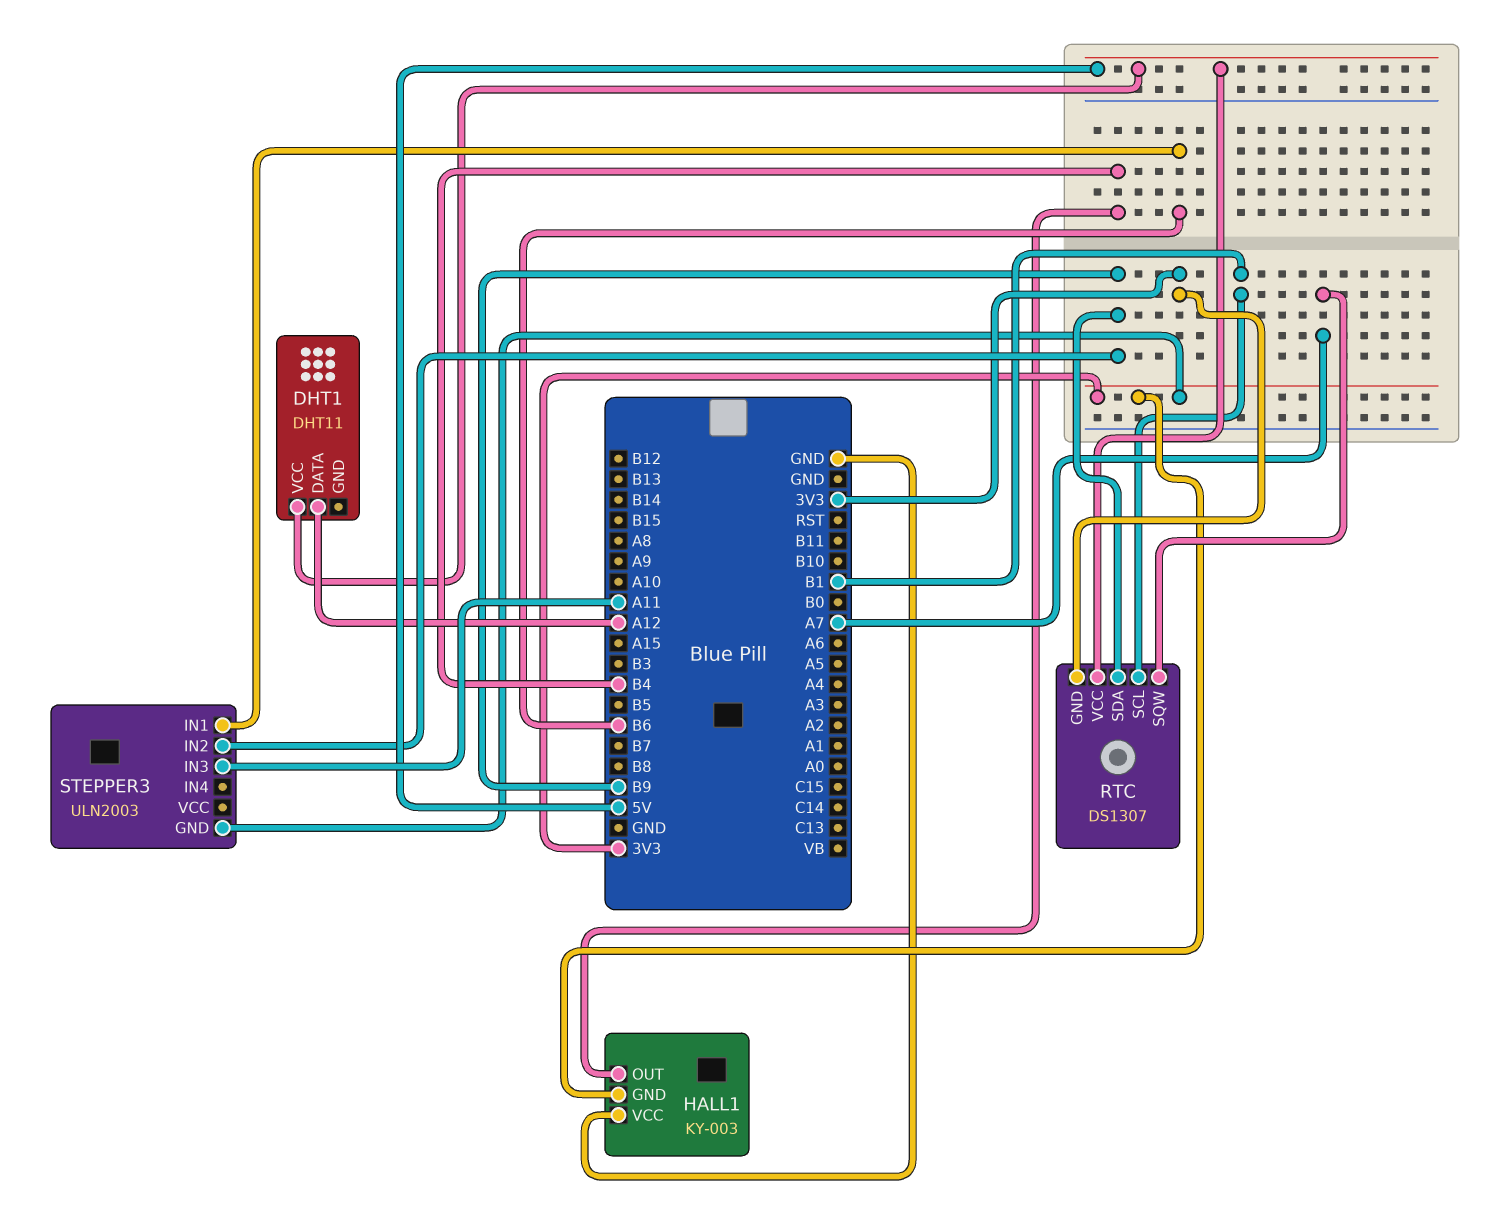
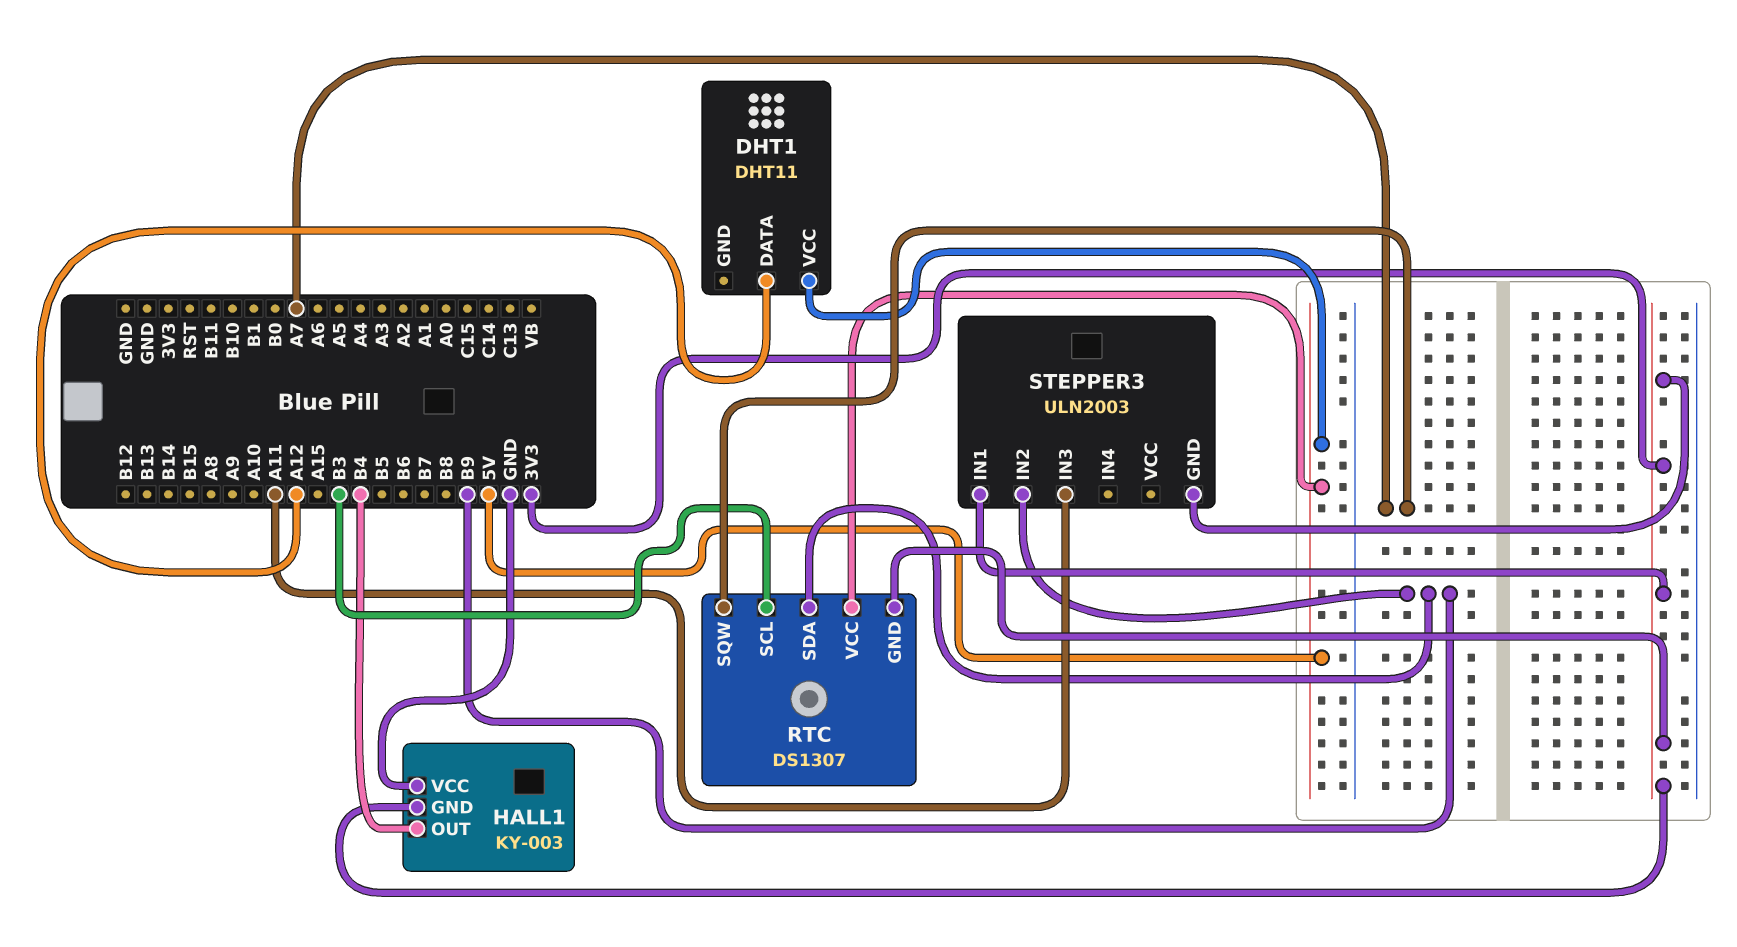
RTC pin SCL: B1 -> B3
STEPPER3 pin IN1: B6 -> 3V3

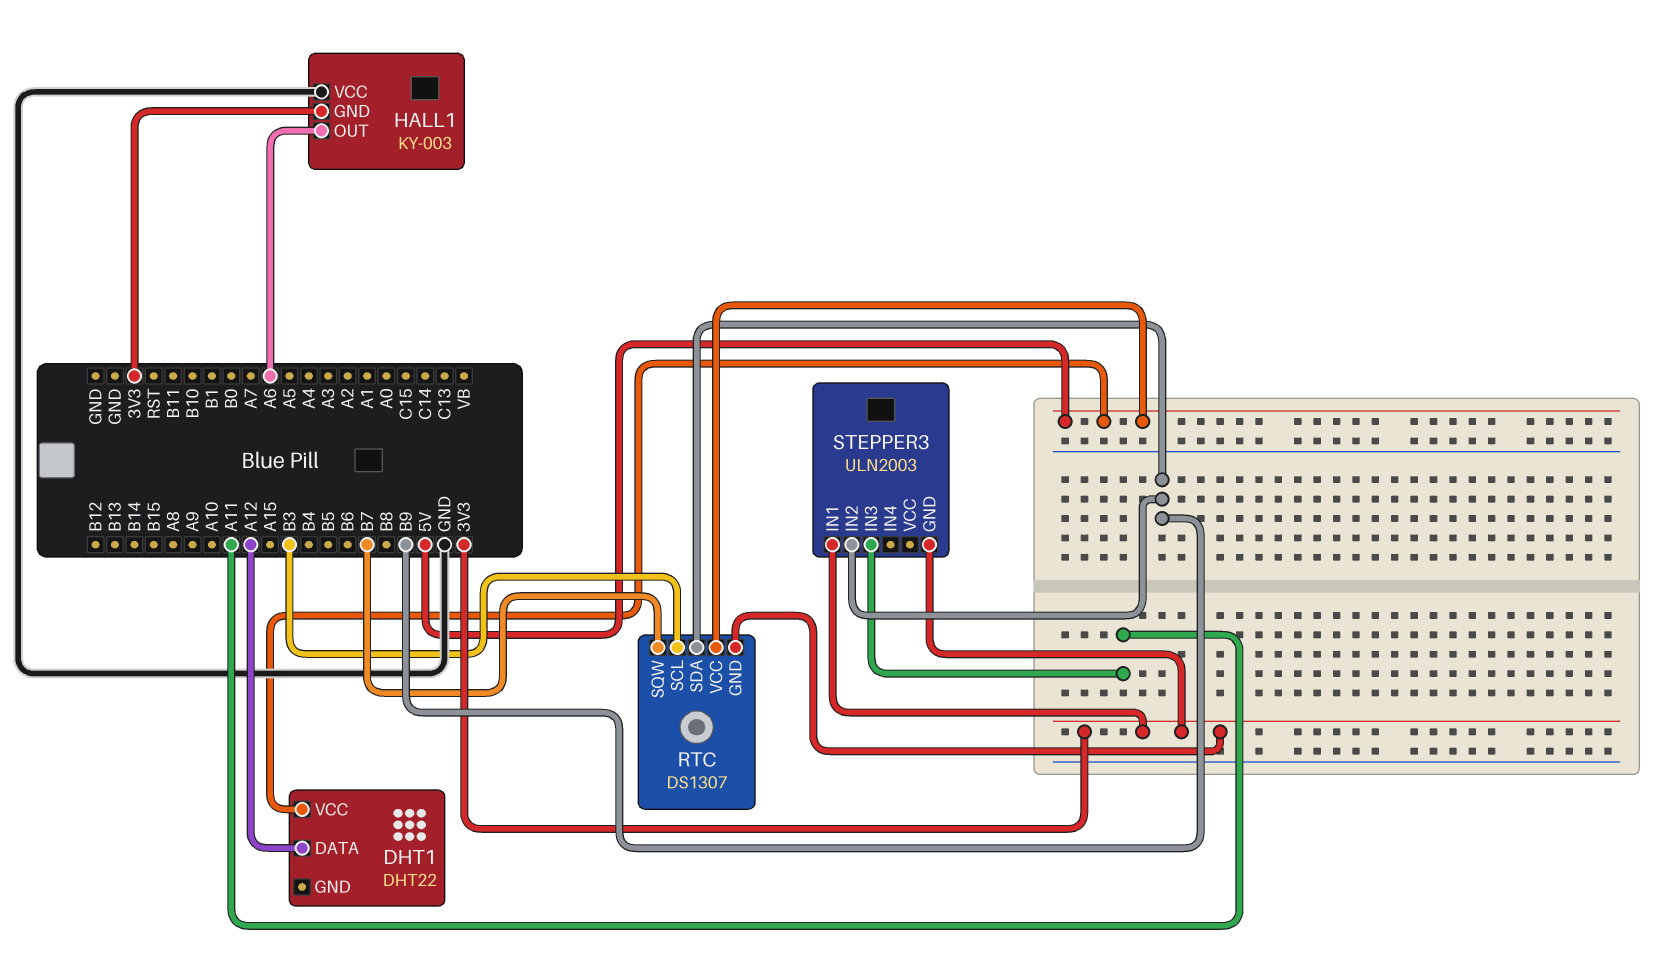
DHT1: DHT11 -> DHT22
HALL1 pin OUT: B4 -> A6
RTC pin SQW: A7 -> B7

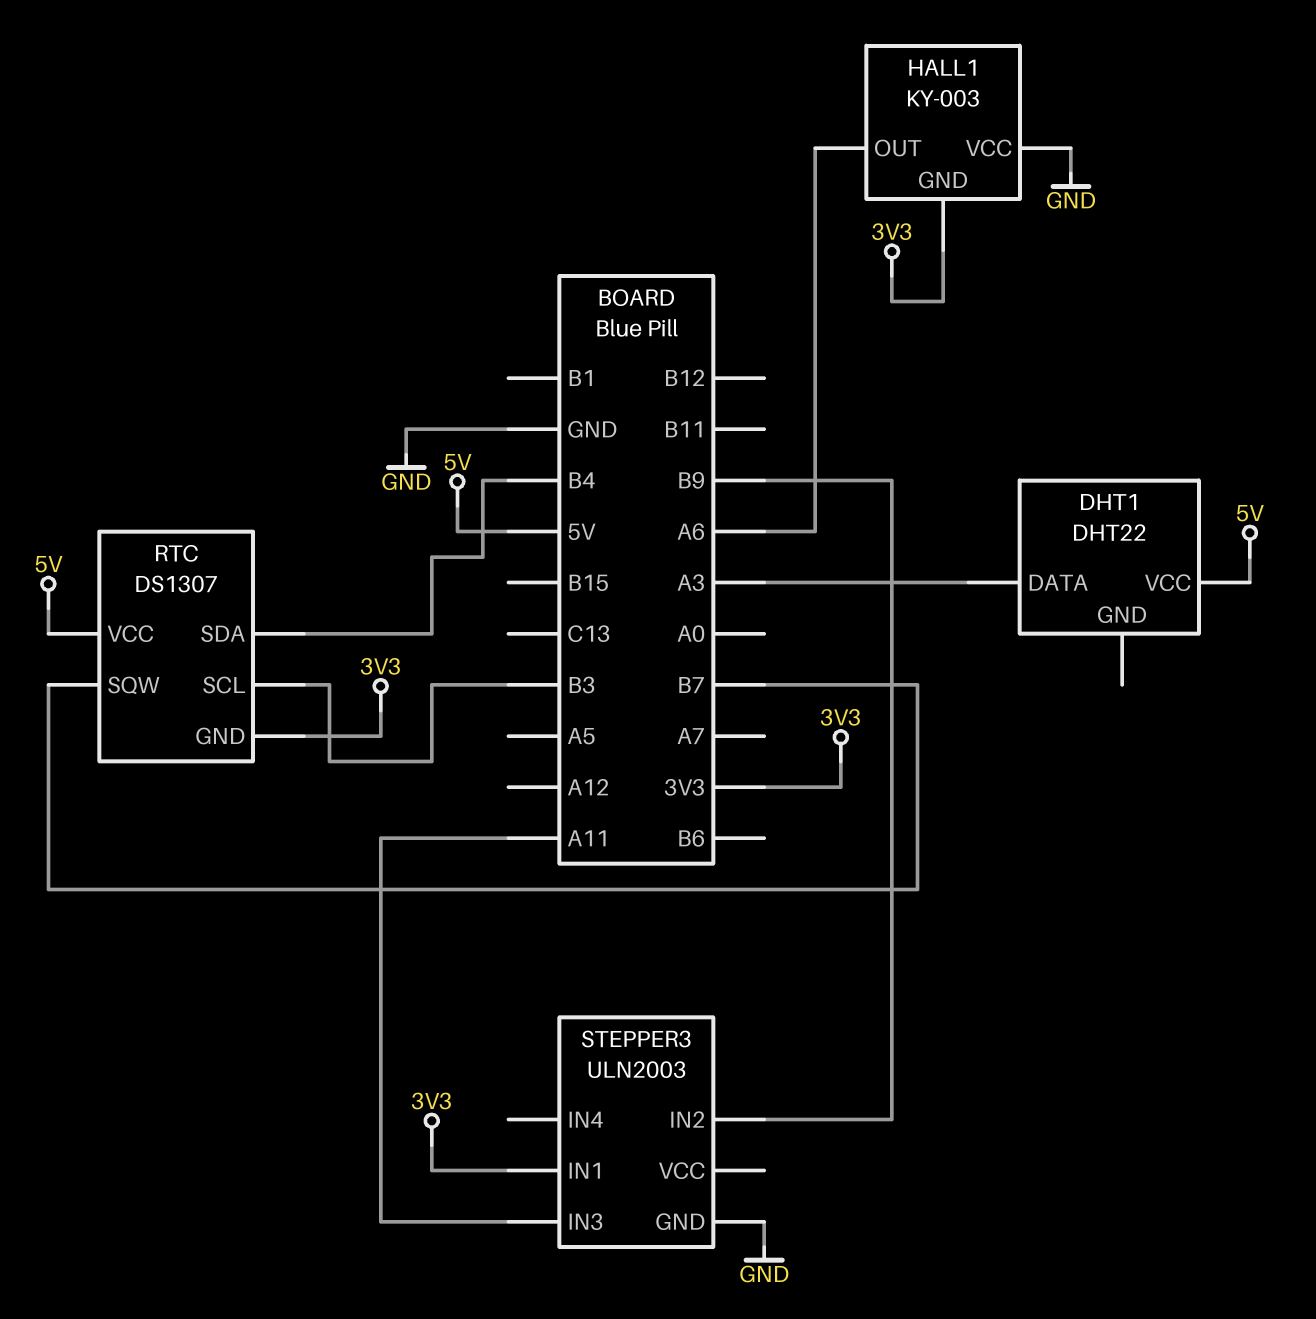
DHT1 pin DATA: A12 -> A3
RTC pin SDA: B9 -> B4
STEPPER3 pin GND: 3V3 -> GND

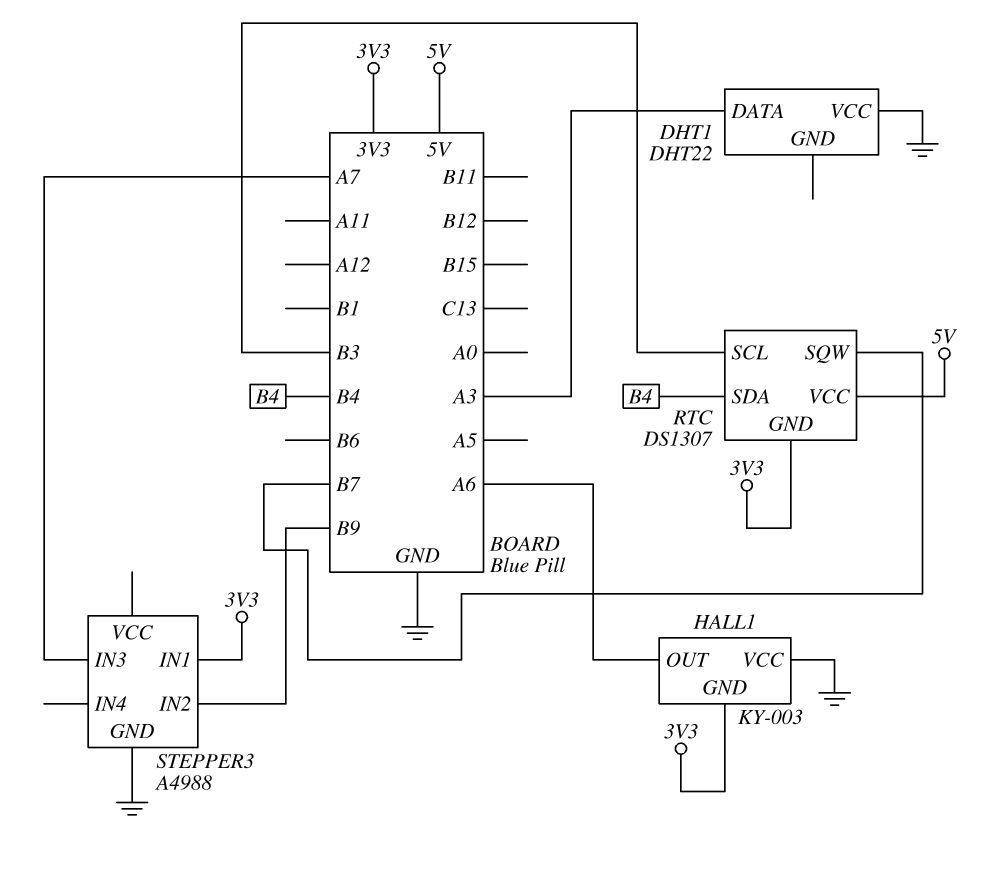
DHT1 pin VCC: 5V -> GND
STEPPER3: ULN2003 -> A4988
STEPPER3 pin IN3: A11 -> A7

